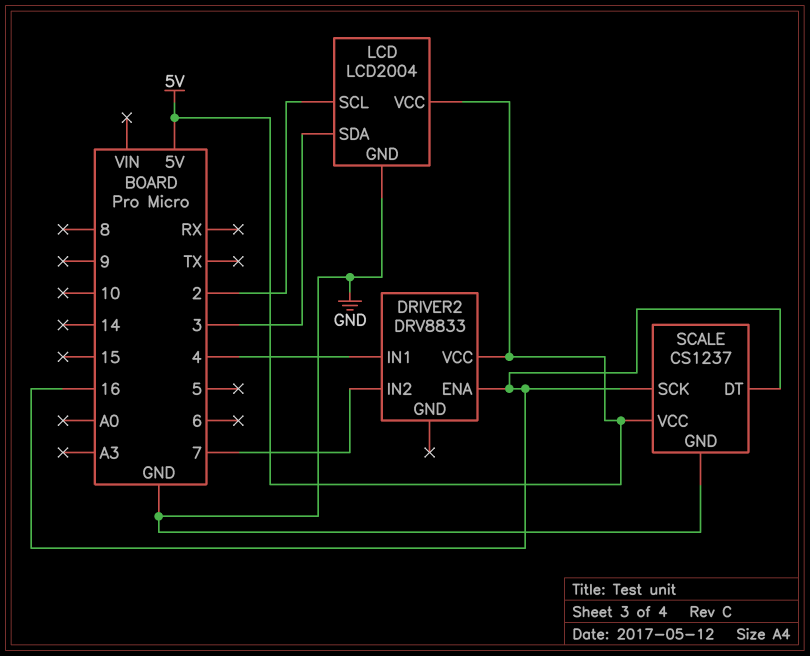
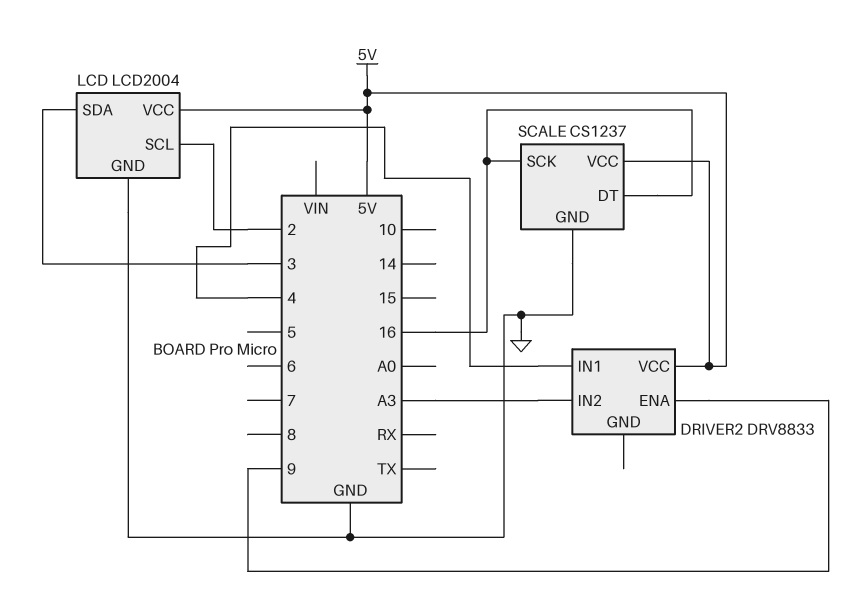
DRIVER2 pin ENA: 16 -> 9
DRIVER2 pin IN2: 7 -> A3

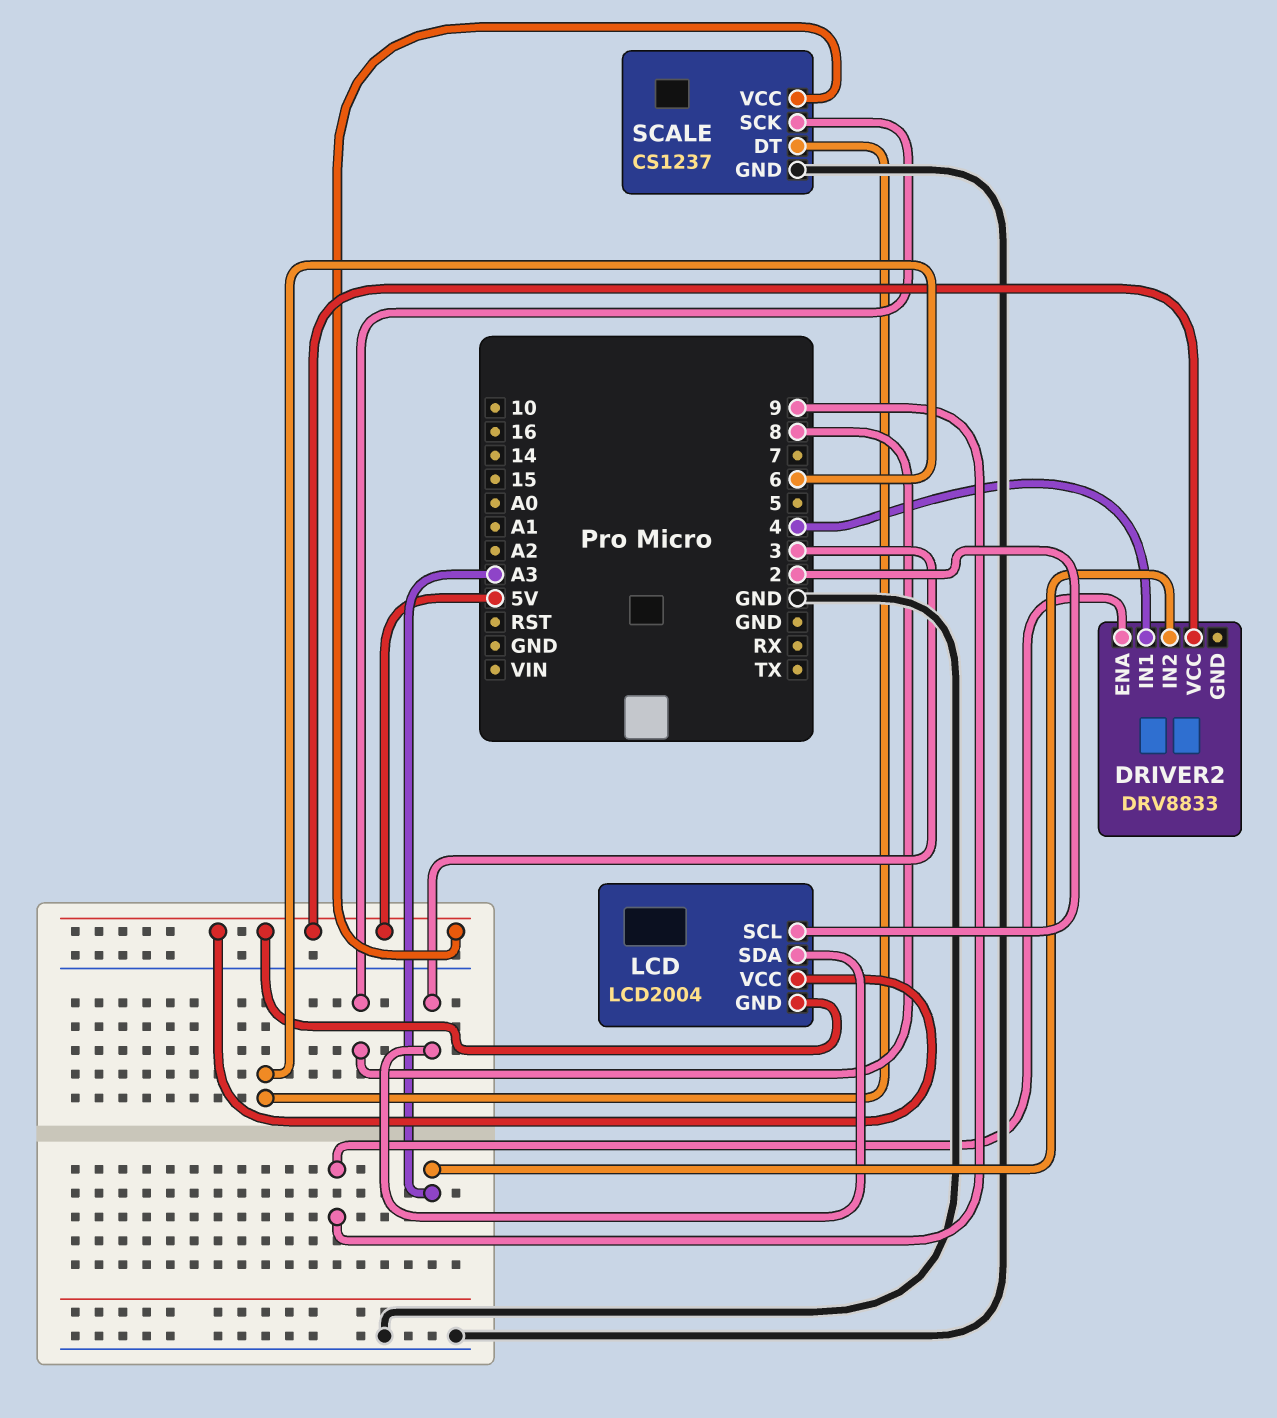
LCD pin GND: GND -> 5V
SCALE pin DT: 16 -> 6
SCALE pin SCK: 16 -> 8

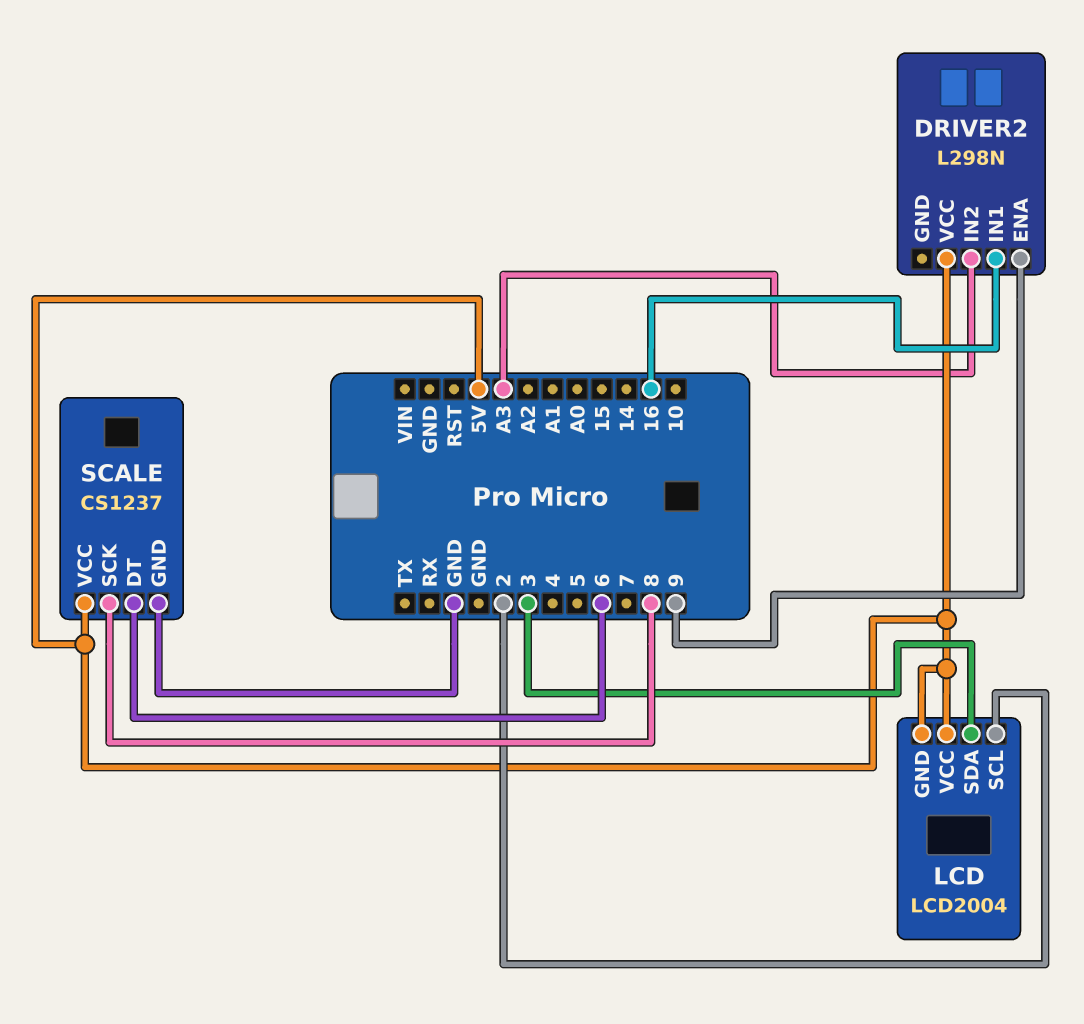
DRIVER2: DRV8833 -> L298N
DRIVER2 pin IN1: 4 -> 16

